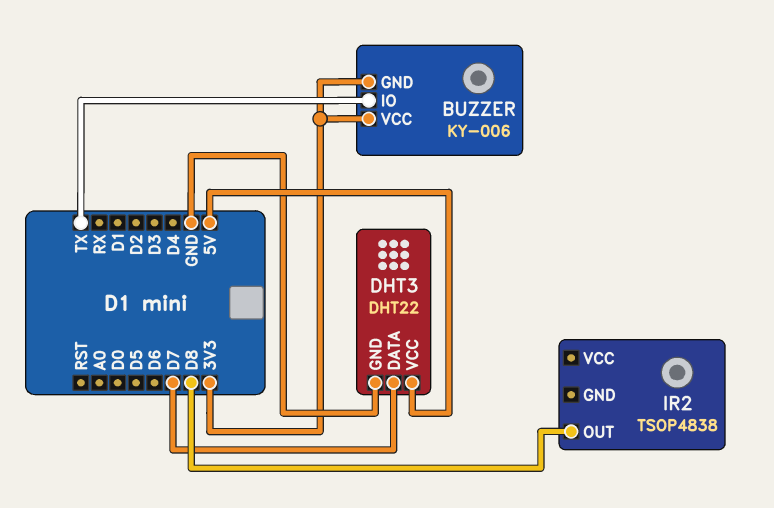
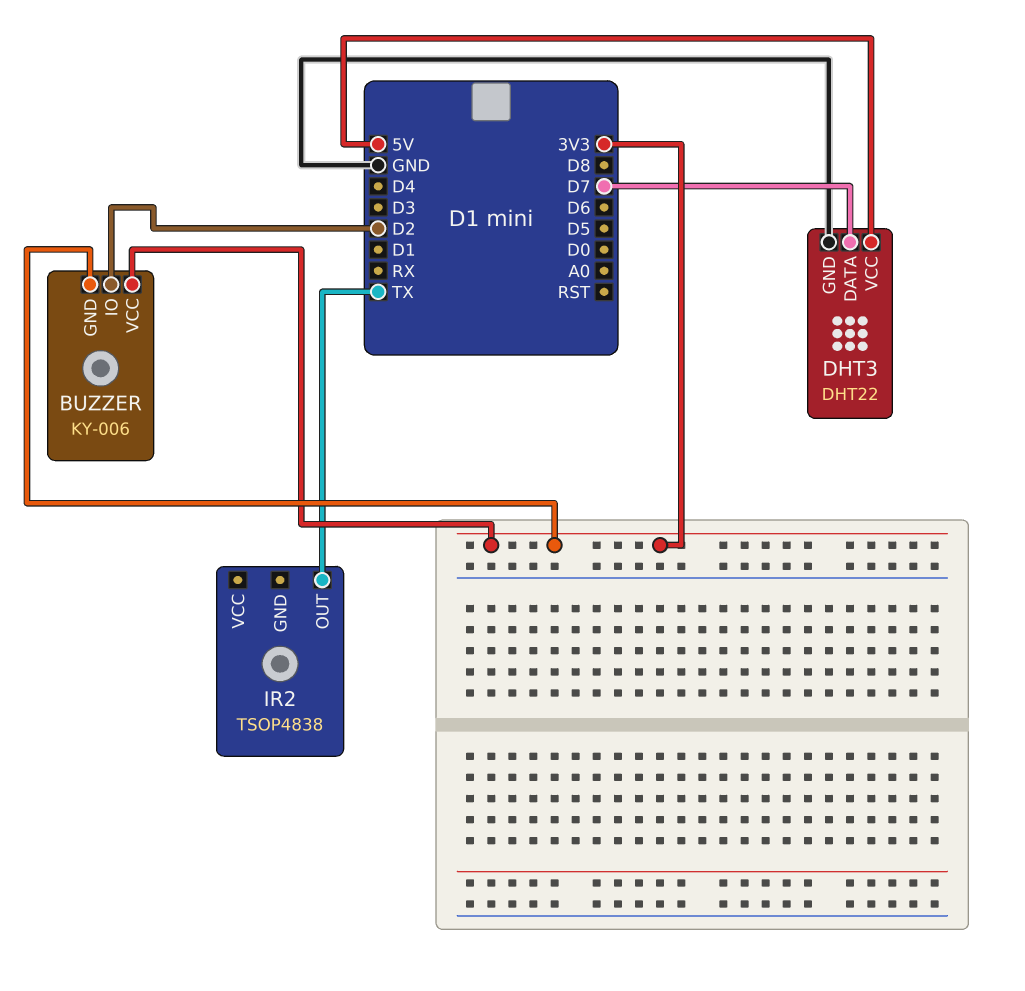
BUZZER pin IO: TX -> D2
IR2 pin OUT: D8 -> TX

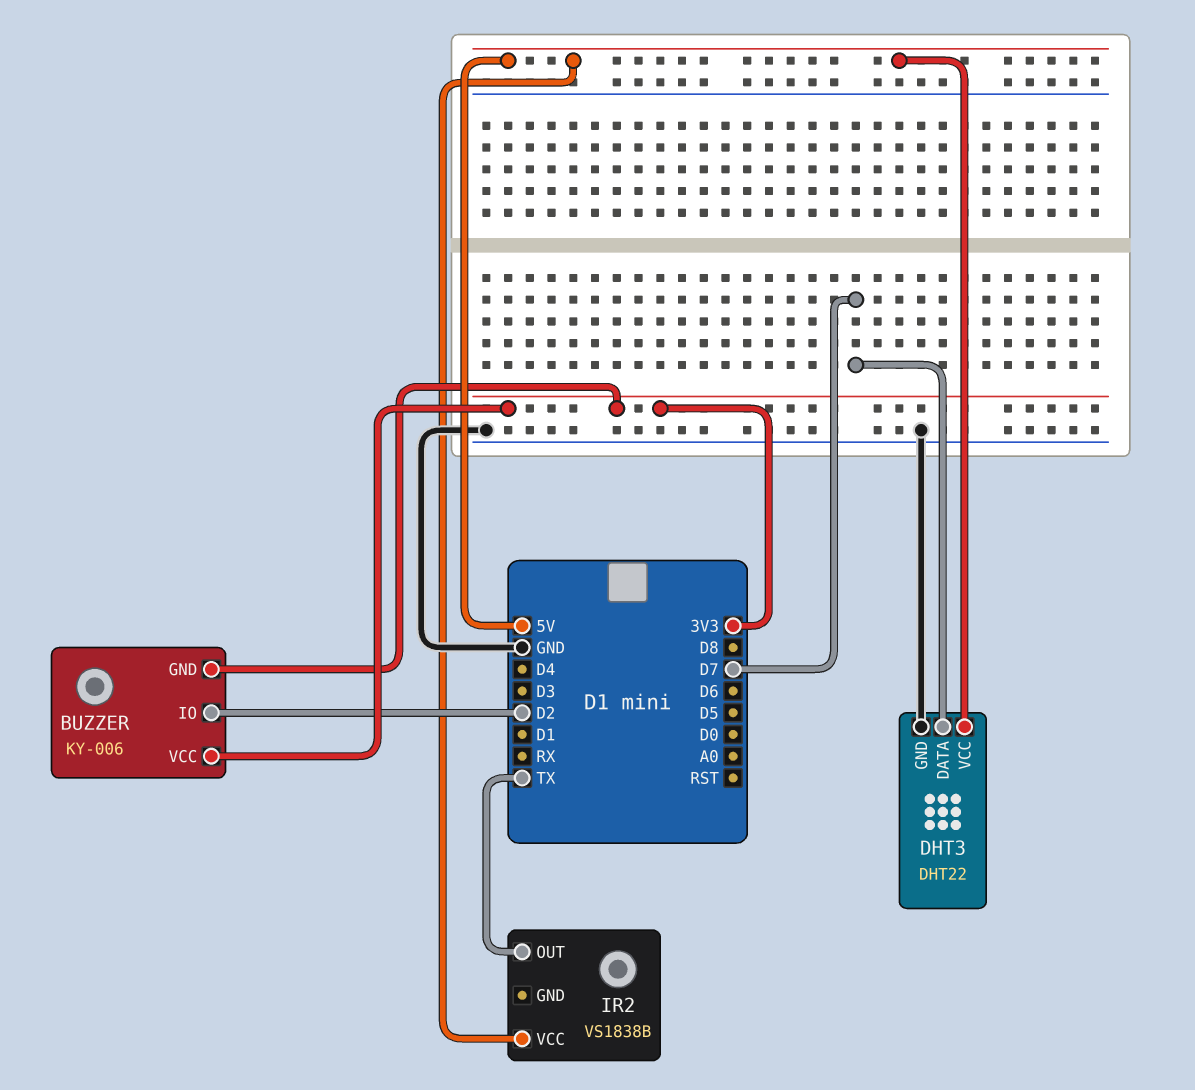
IR2: TSOP4838 -> VS1838B
IR2 pin VCC: none -> 5V

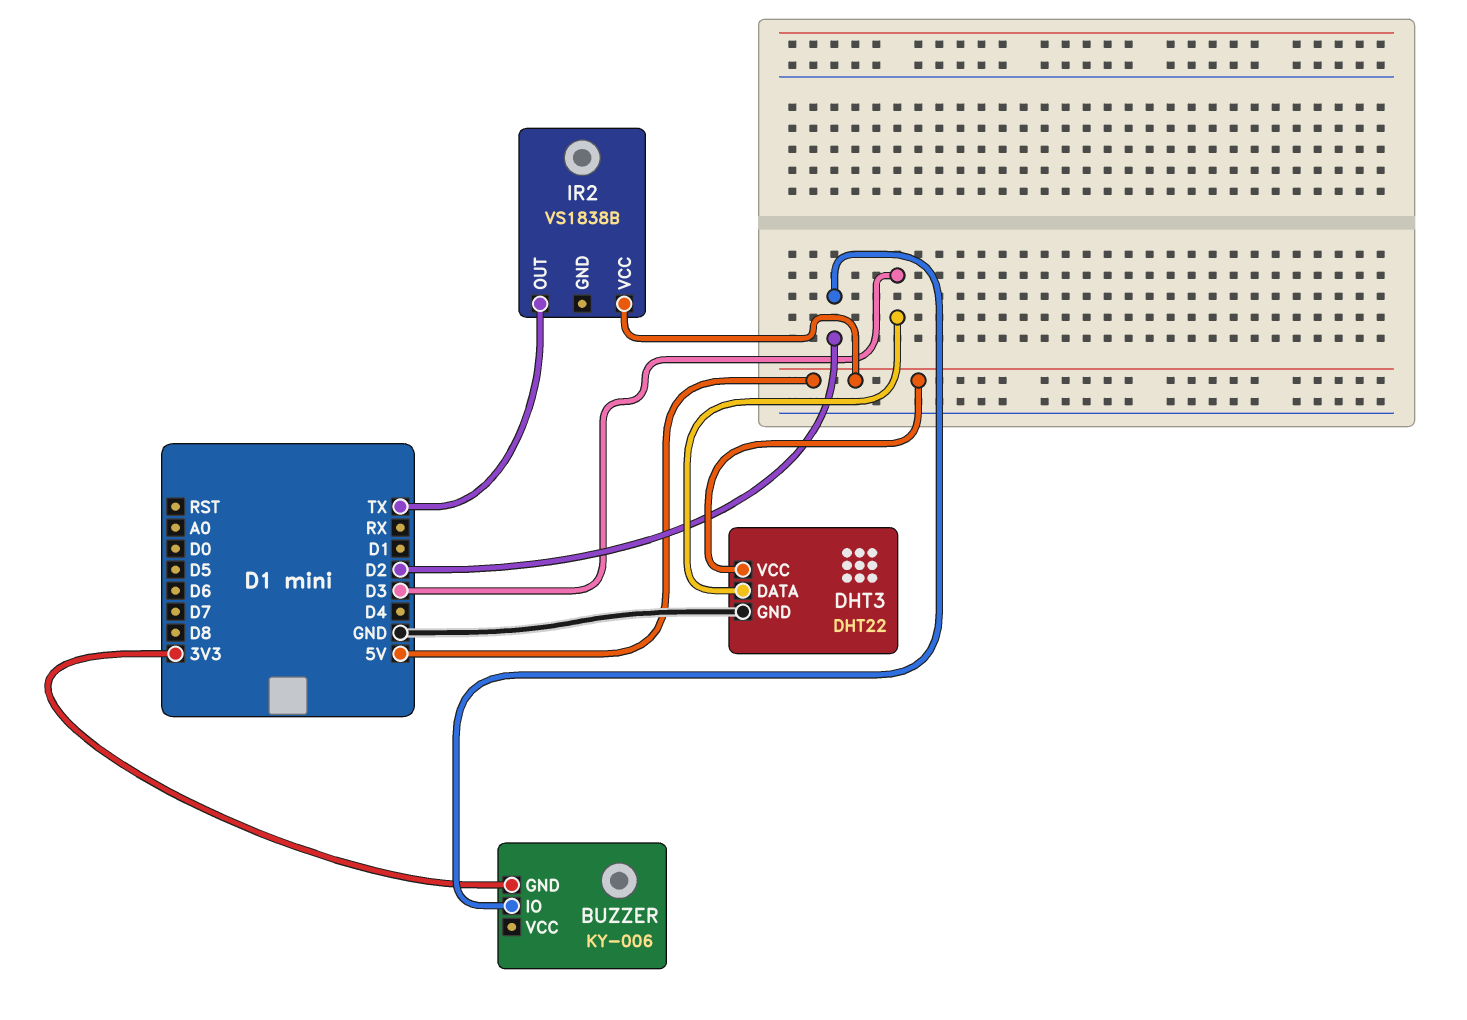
BUZZER pin VCC: 3V3 -> none
DHT3 pin DATA: D7 -> D3

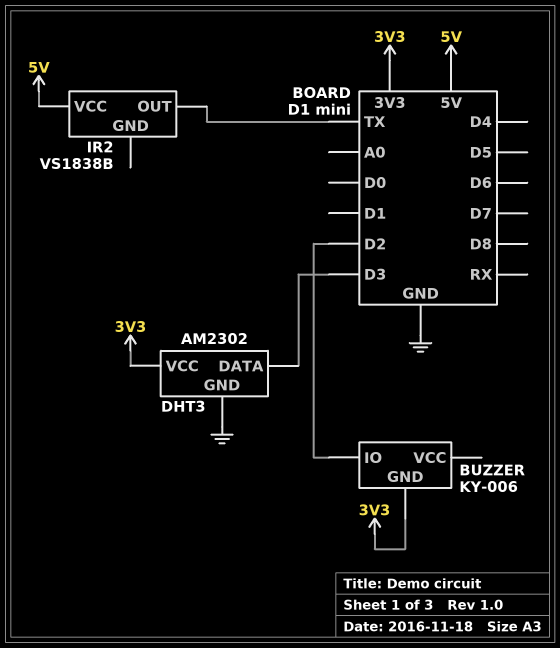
DHT3: DHT22 -> AM2302
DHT3 pin VCC: 5V -> 3V3

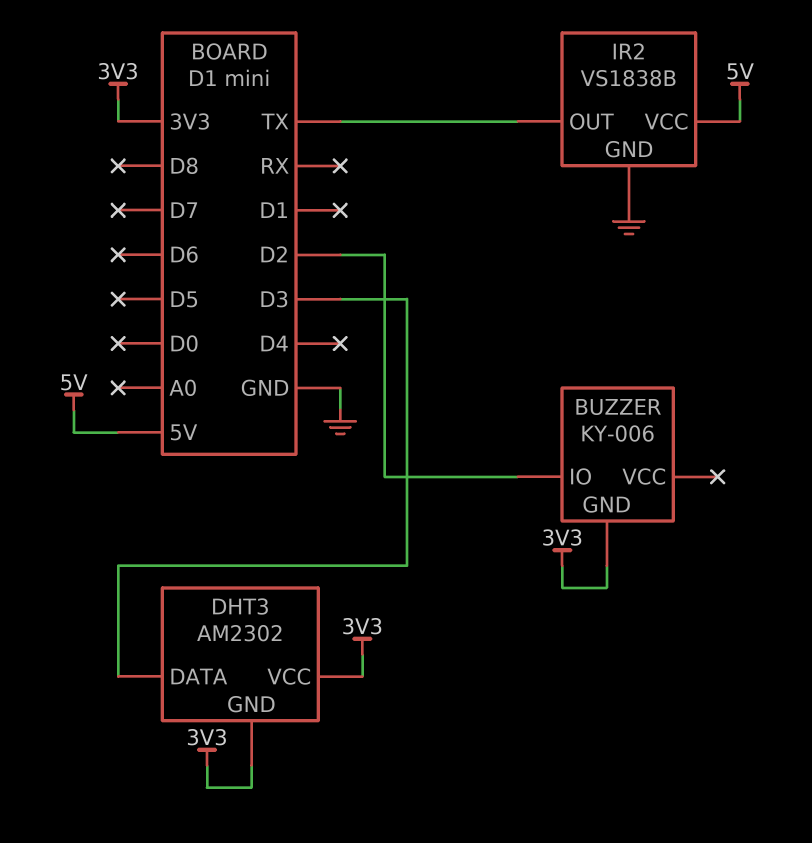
DHT3 pin GND: GND -> 3V3
IR2 pin GND: none -> GND

